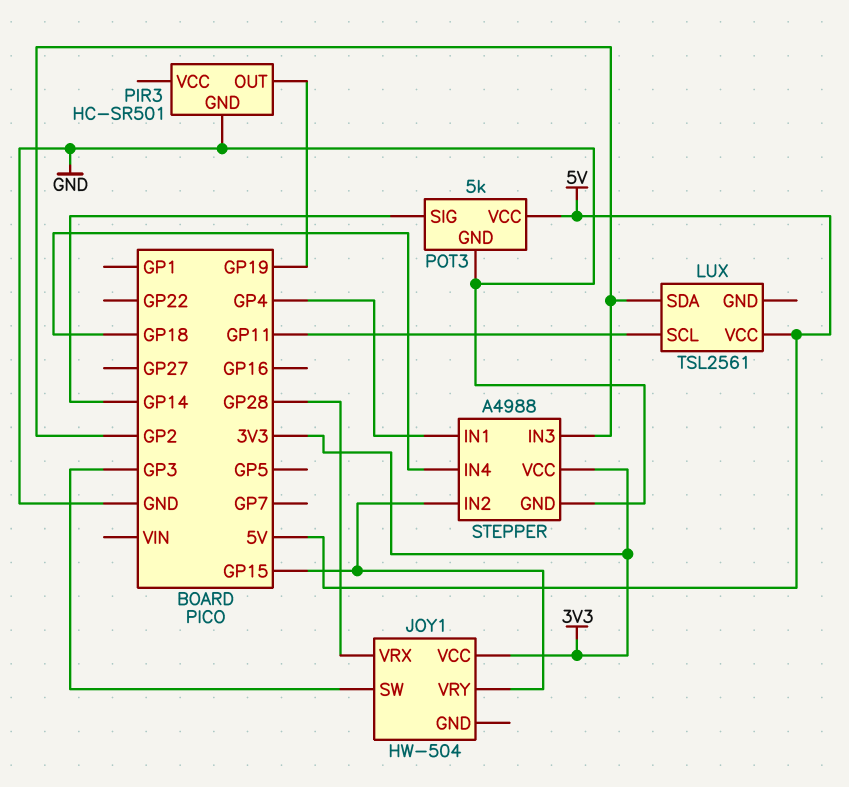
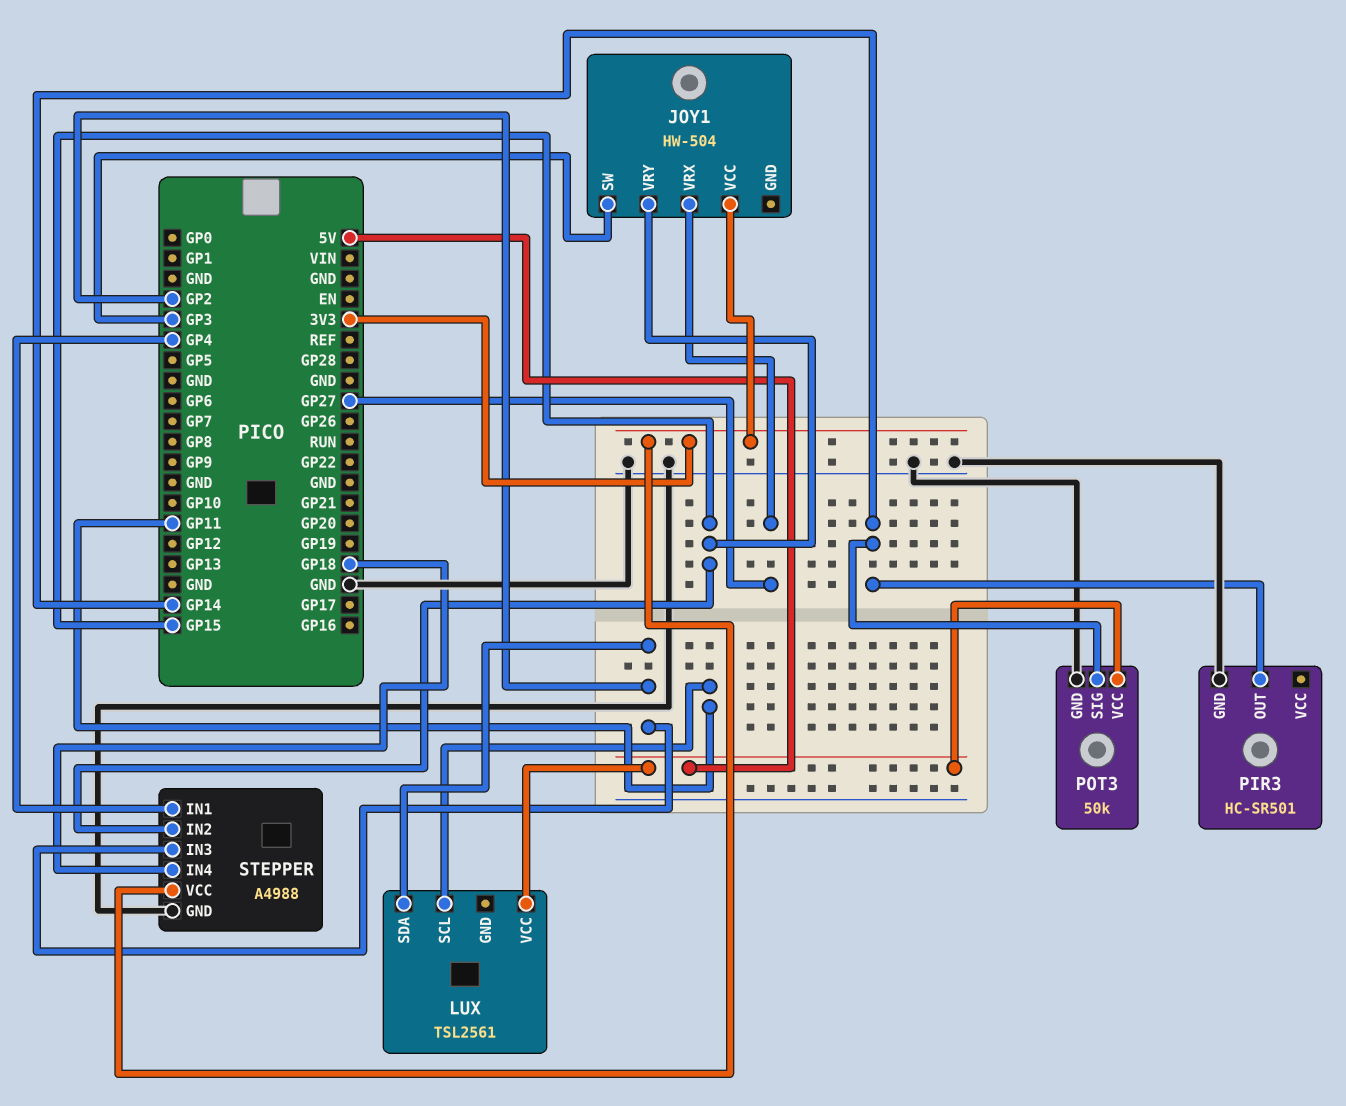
JOY1 pin VRX: GP28 -> GP27
PIR3 pin OUT: GP19 -> GP14
POT3: 5k -> 50k

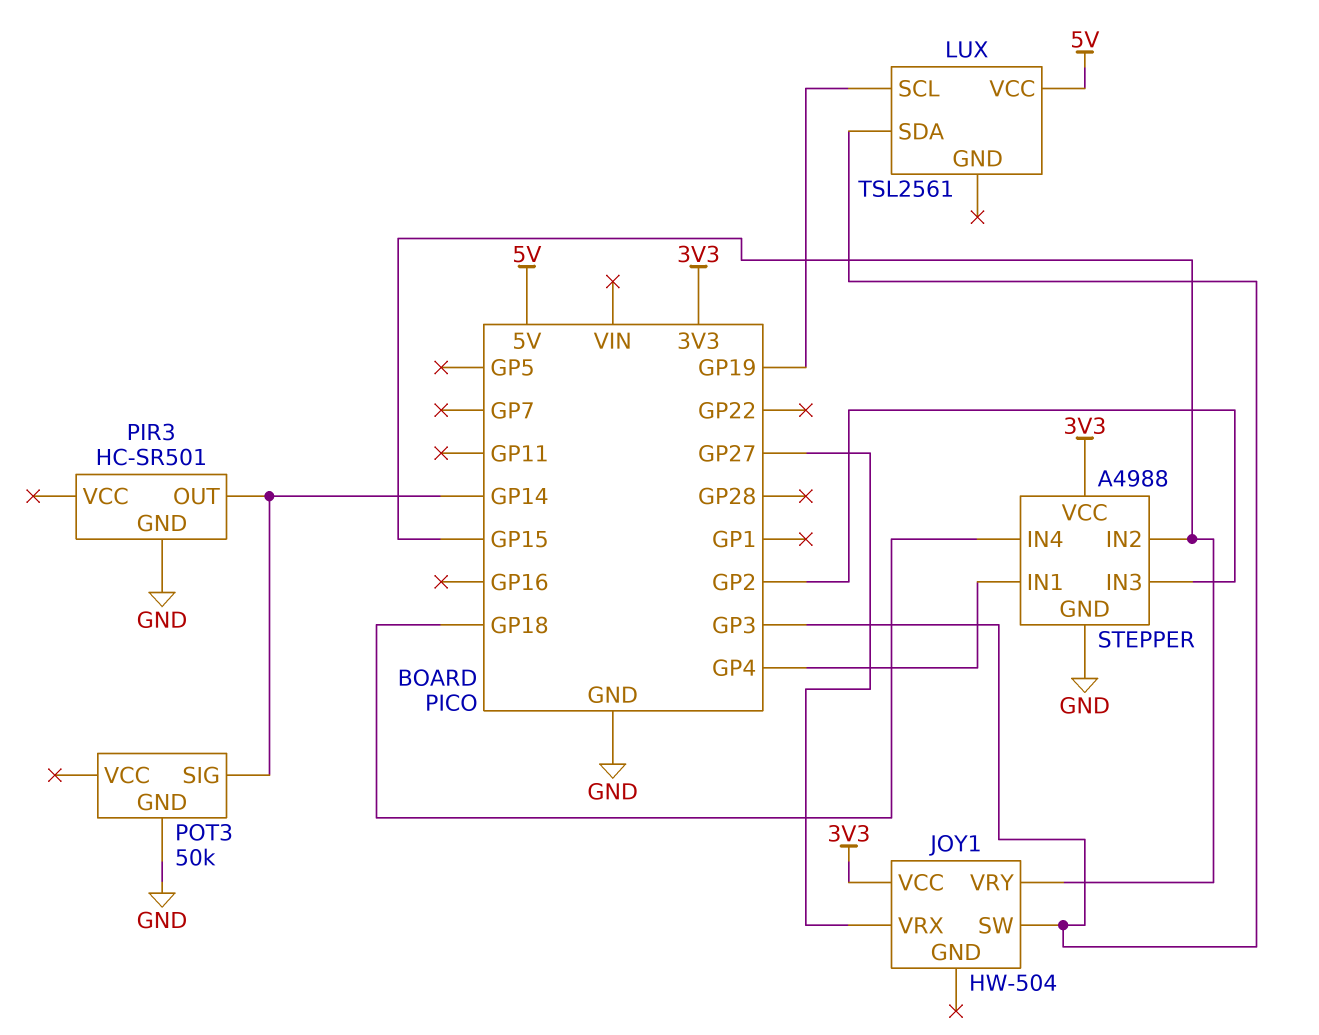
LUX pin SCL: GP11 -> GP19
LUX pin SDA: GP2 -> GP3
POT3 pin VCC: 5V -> none

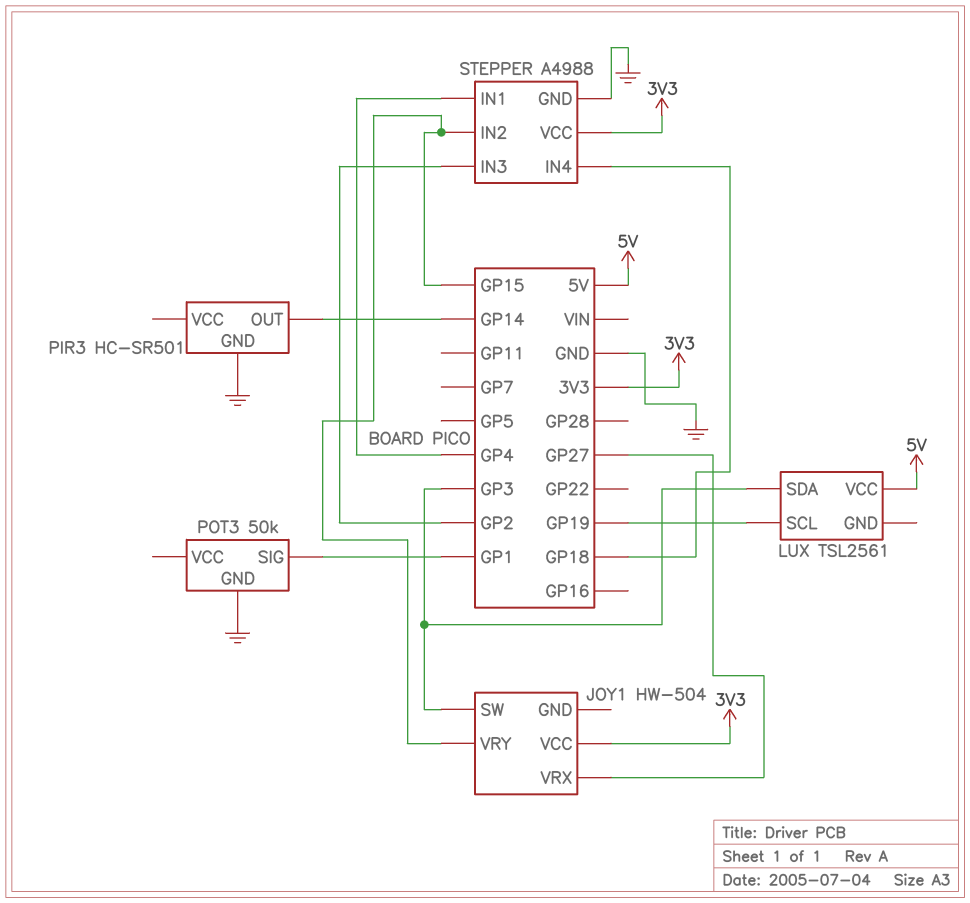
POT3 pin SIG: GP14 -> GP1

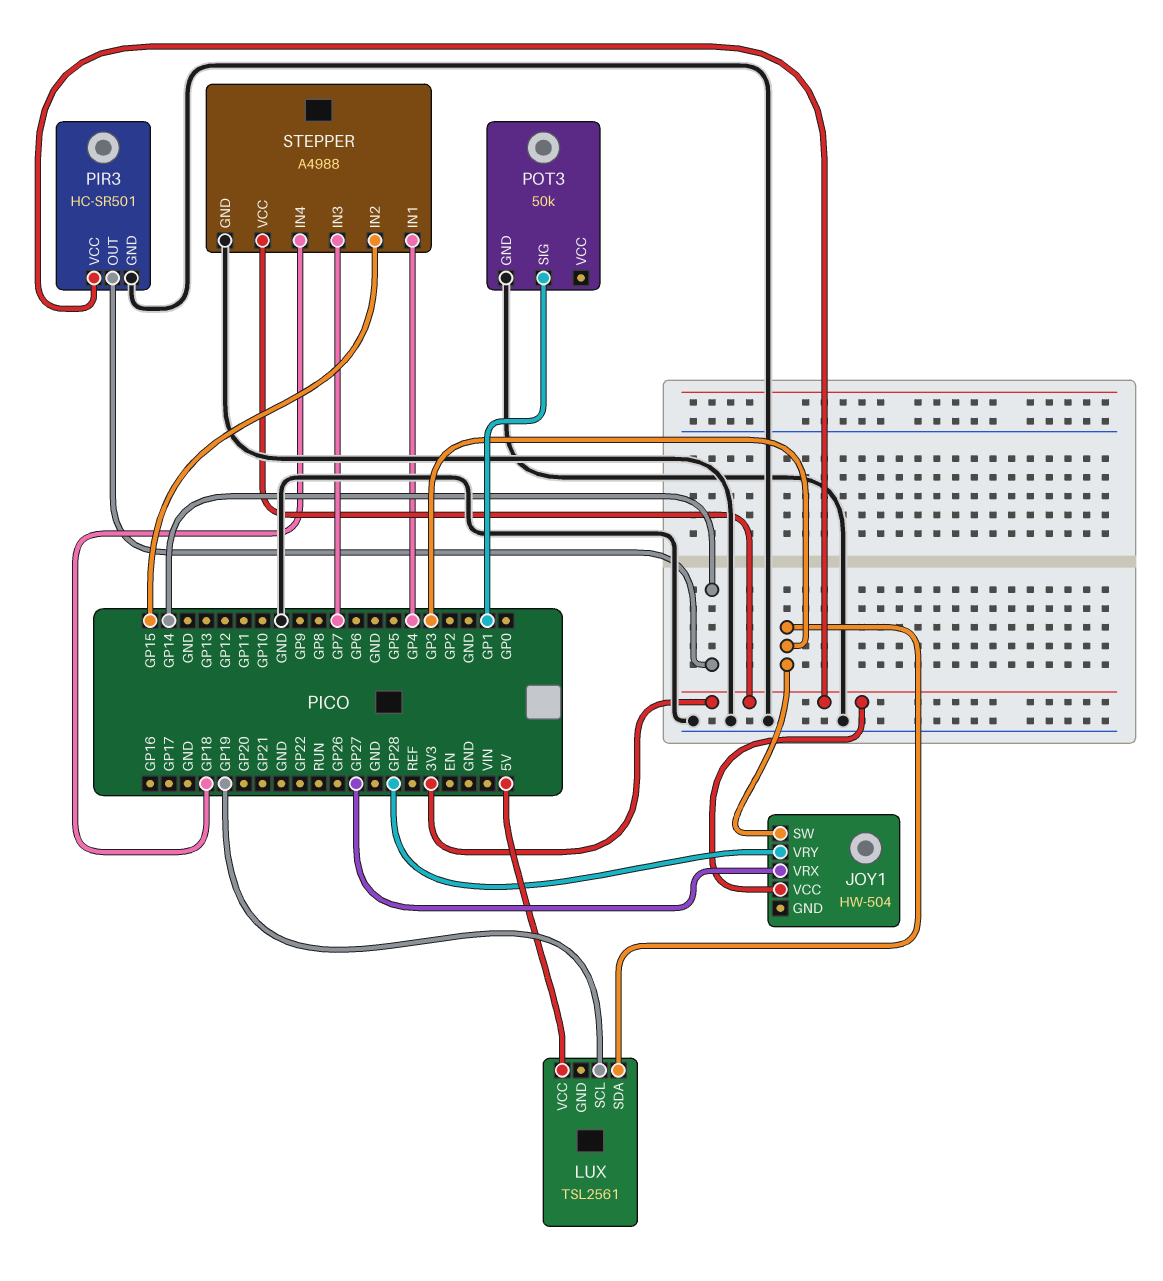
JOY1 pin VRY: GP15 -> GP28
PIR3 pin VCC: none -> 3V3
STEPPER pin IN3: GP2 -> GP7

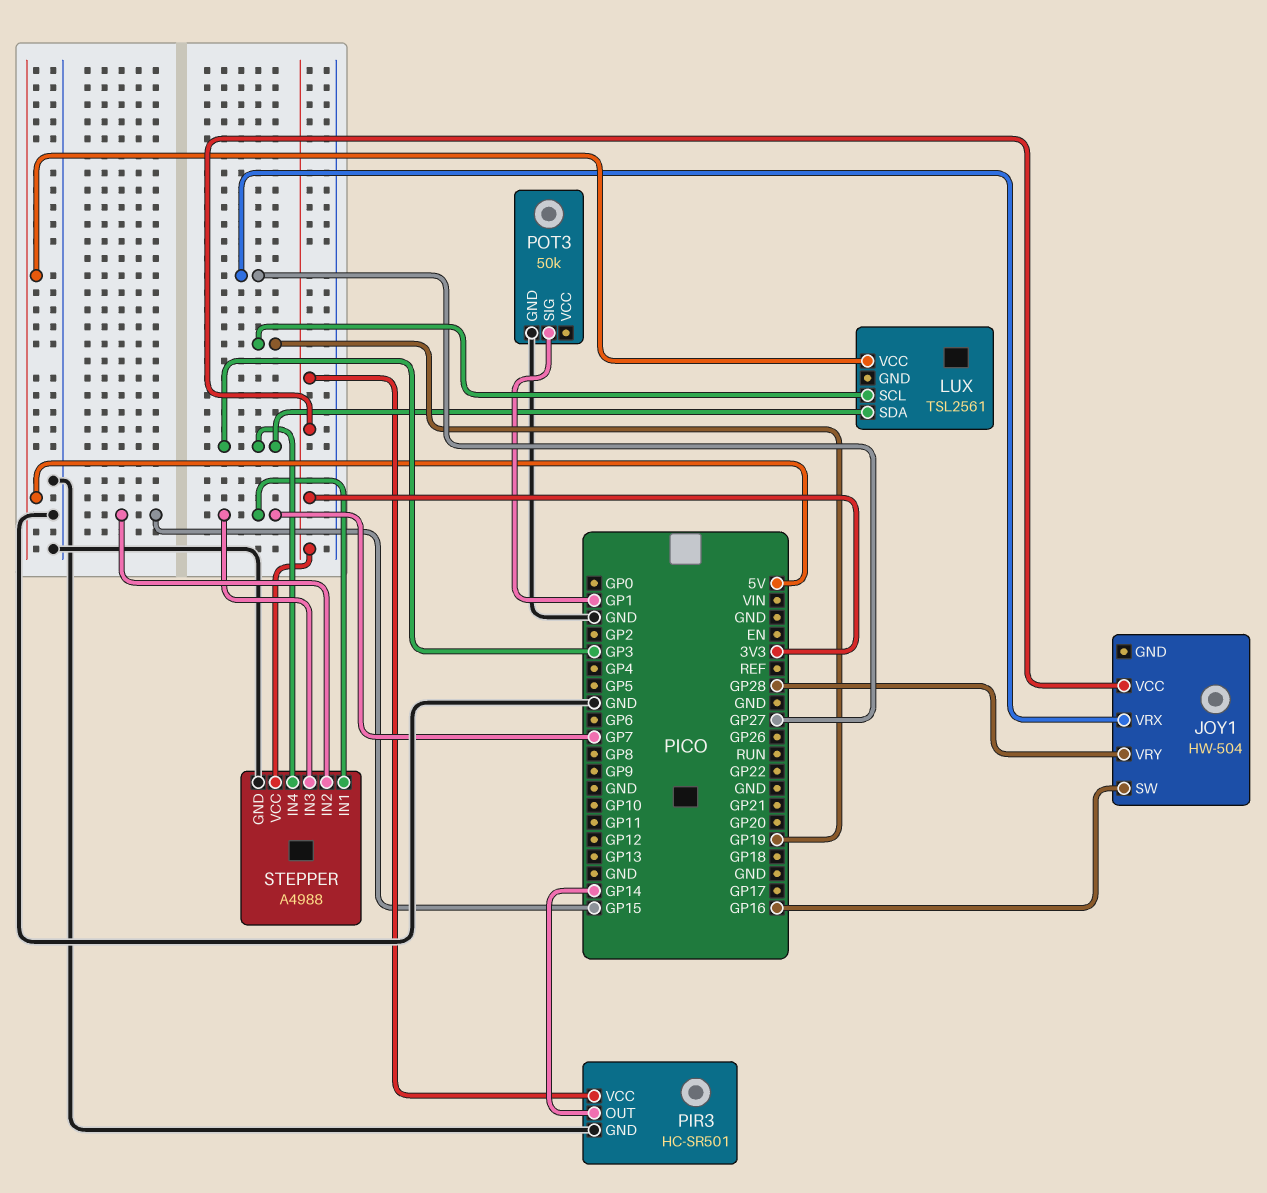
JOY1 pin SW: GP3 -> GP16
STEPPER pin IN1: GP4 -> GP7
STEPPER pin IN4: GP18 -> GP3

